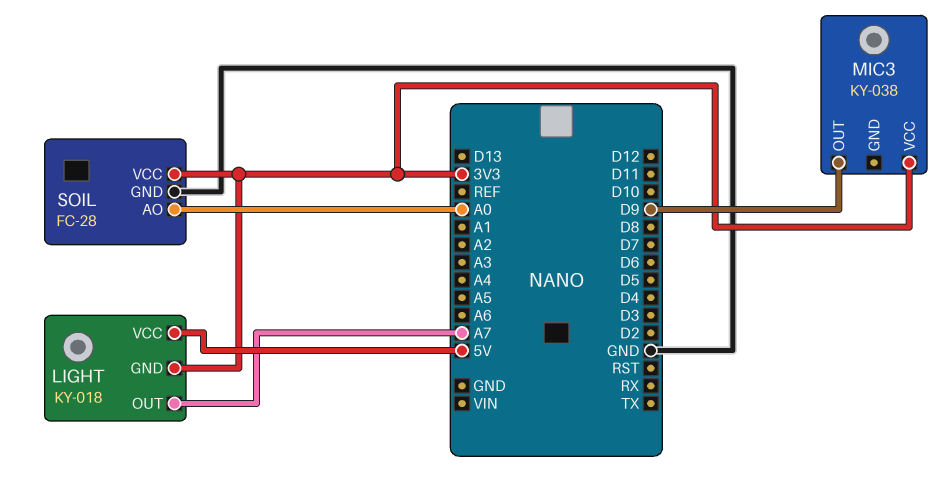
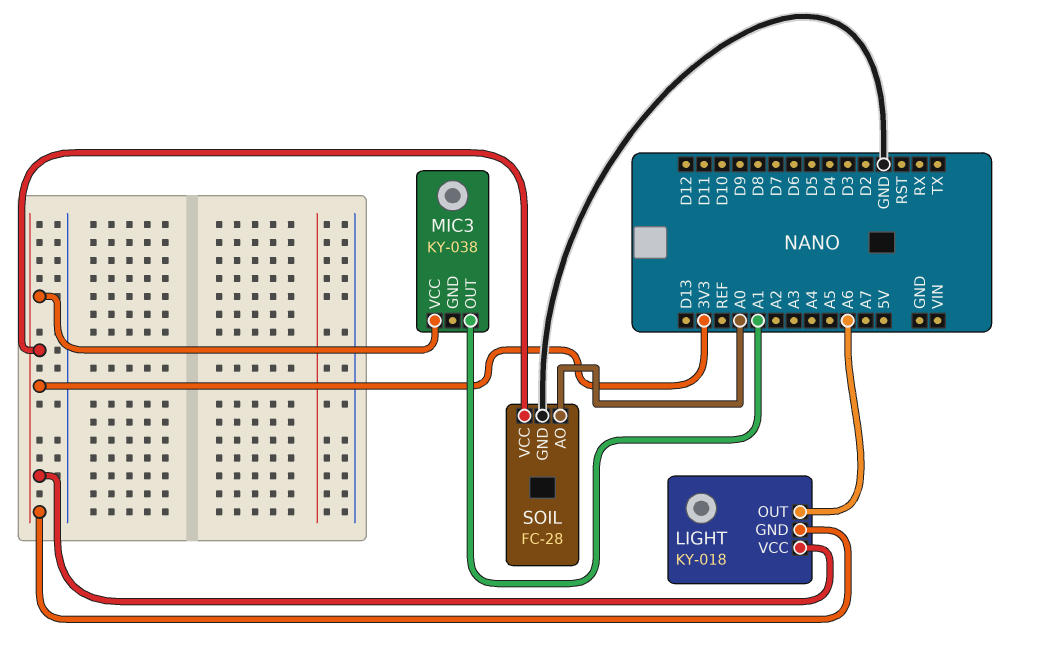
LIGHT pin OUT: A7 -> A6
LIGHT pin VCC: 5V -> 3V3
MIC3 pin OUT: D9 -> A1

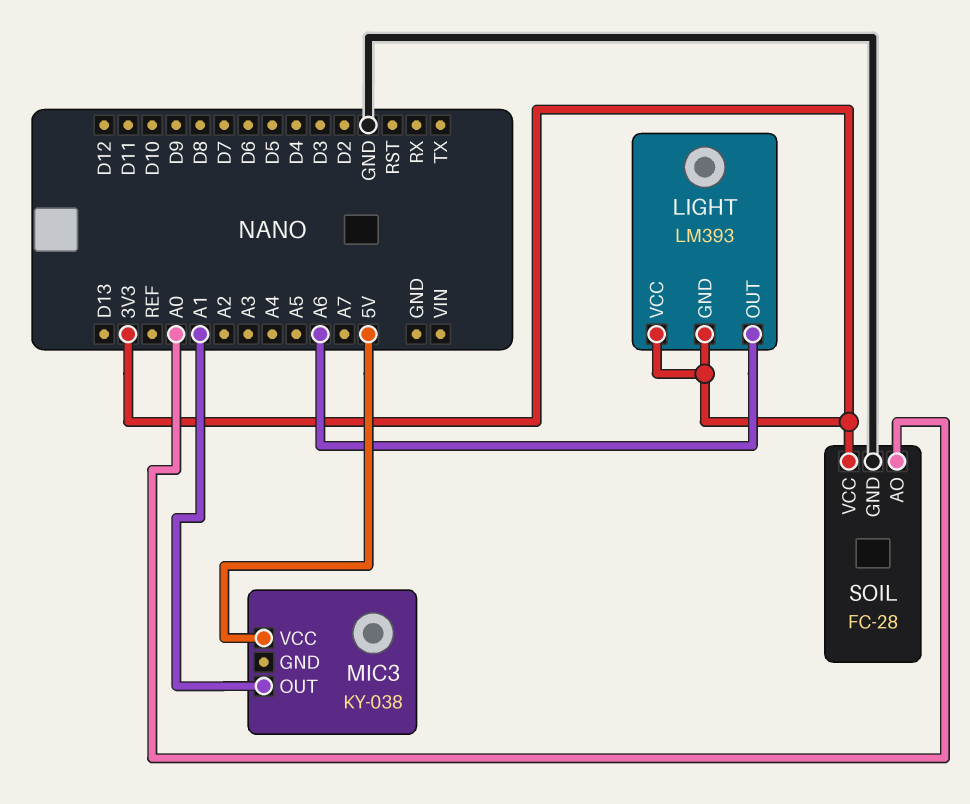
LIGHT: KY-018 -> LM393
MIC3 pin VCC: 3V3 -> 5V

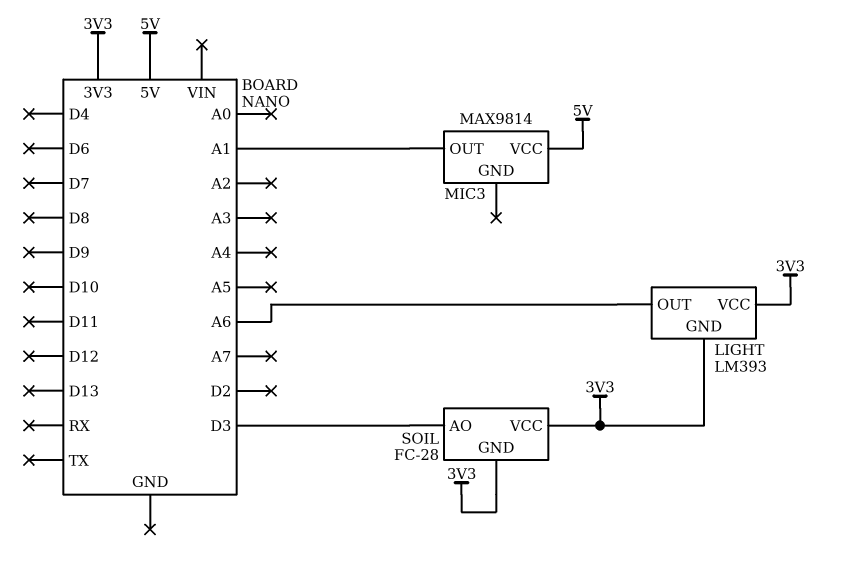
MIC3: KY-038 -> MAX9814
SOIL pin AO: A0 -> D3
SOIL pin GND: GND -> 3V3

